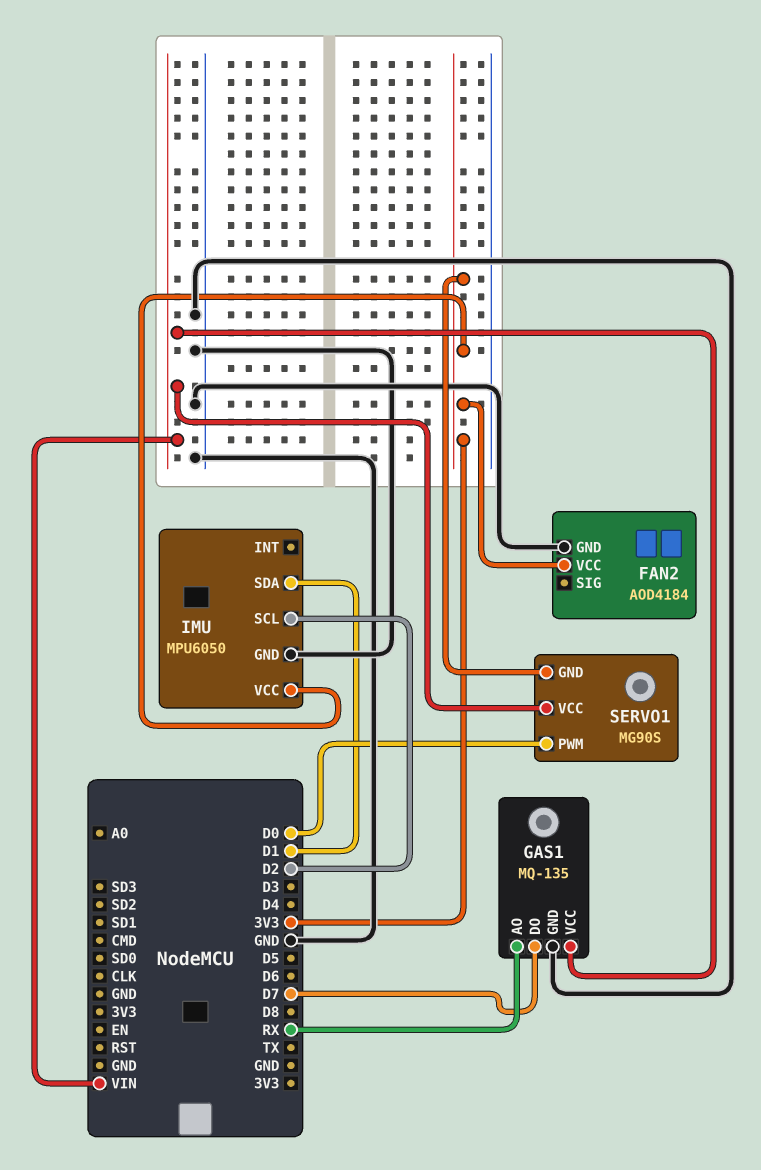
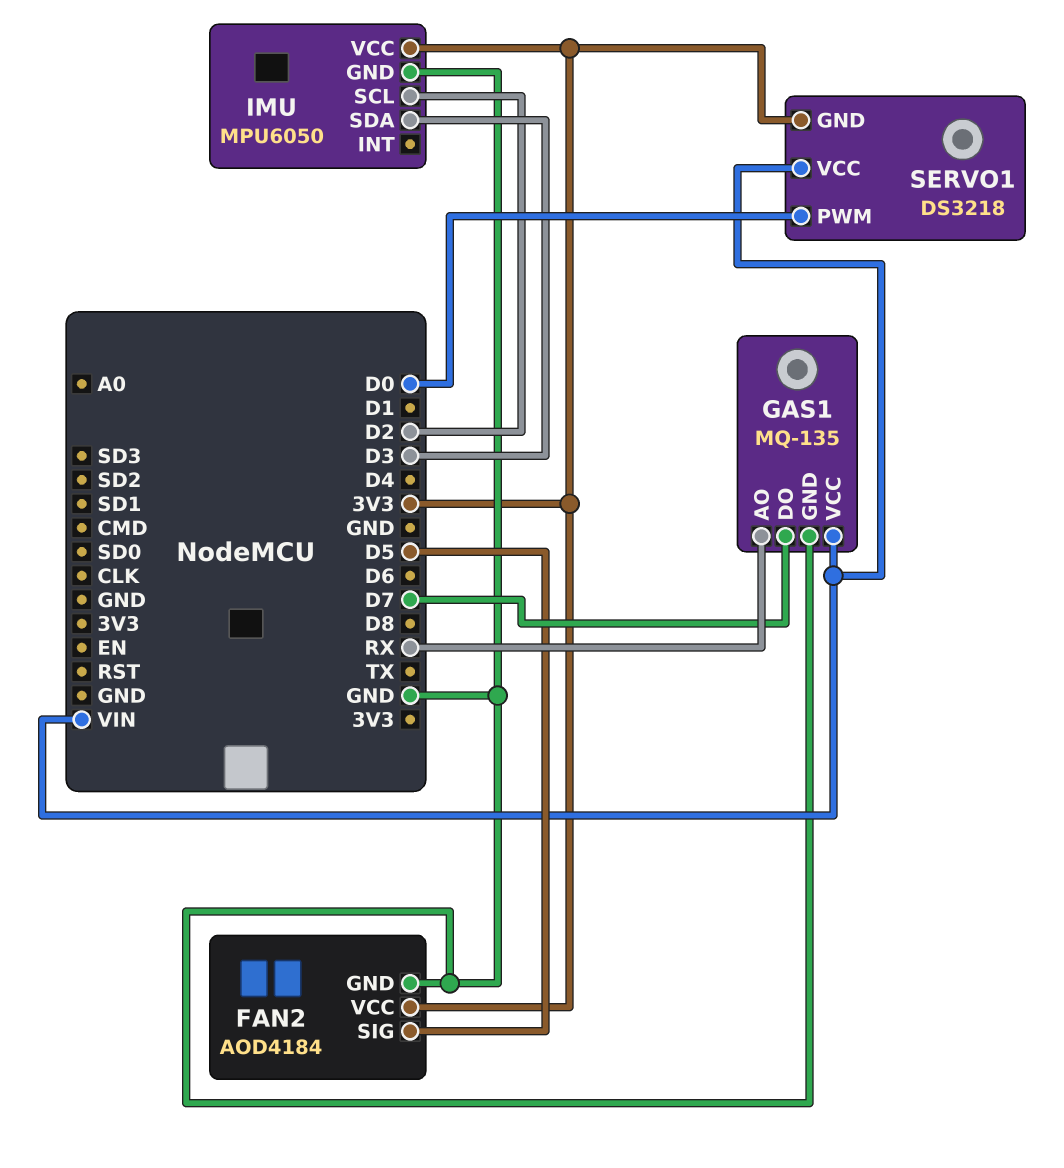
FAN2 pin SIG: none -> D5
IMU pin SDA: D1 -> D3
SERVO1: MG90S -> DS3218

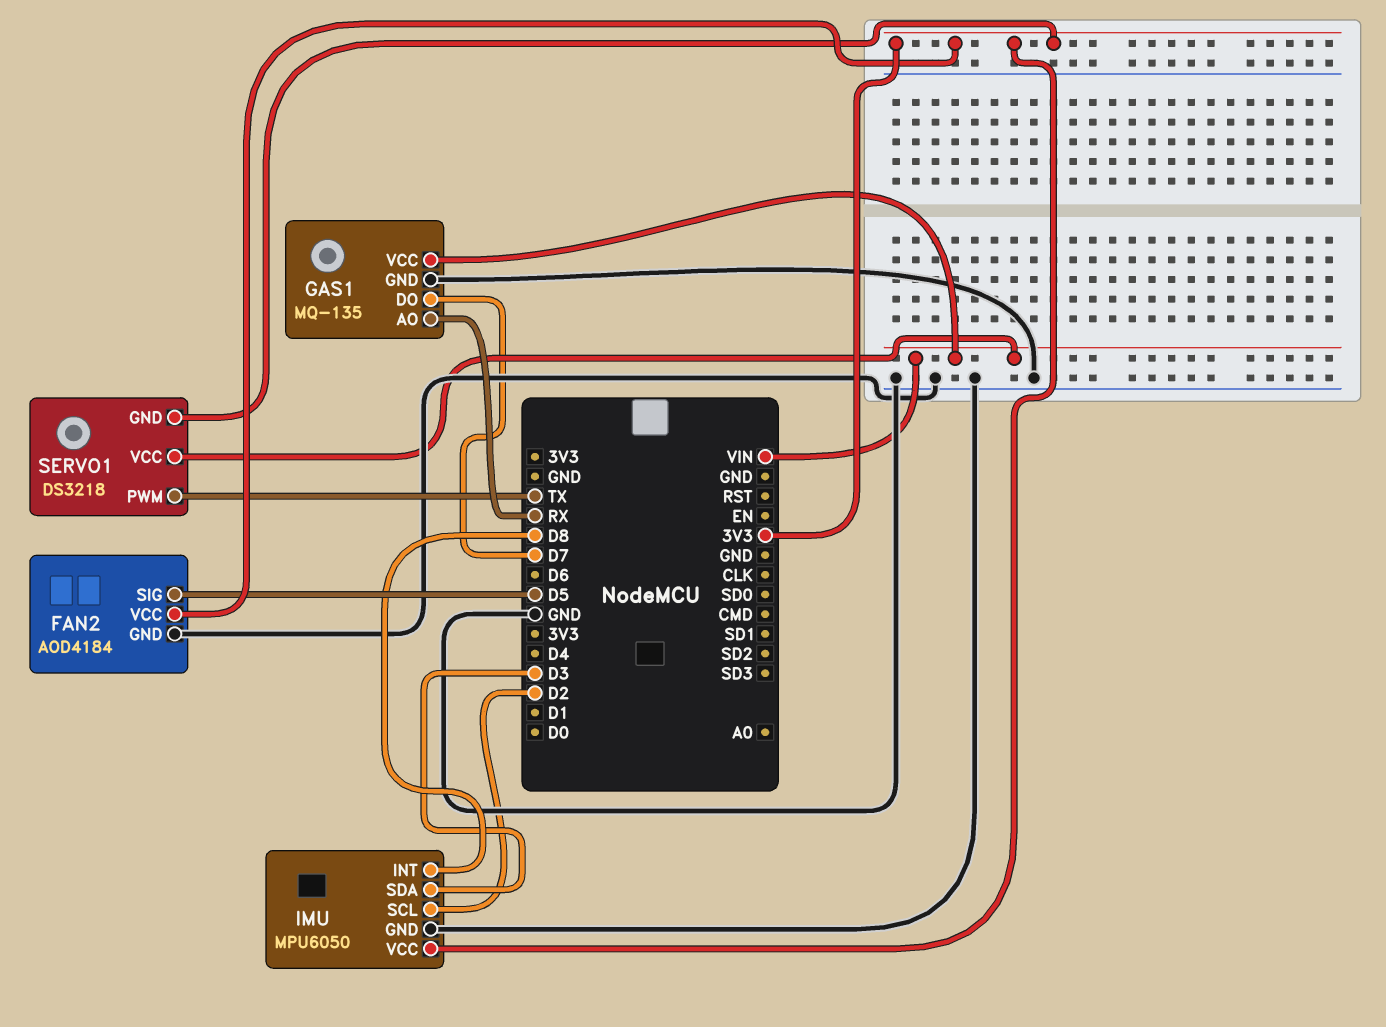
IMU pin INT: none -> D8
SERVO1 pin PWM: D0 -> TX

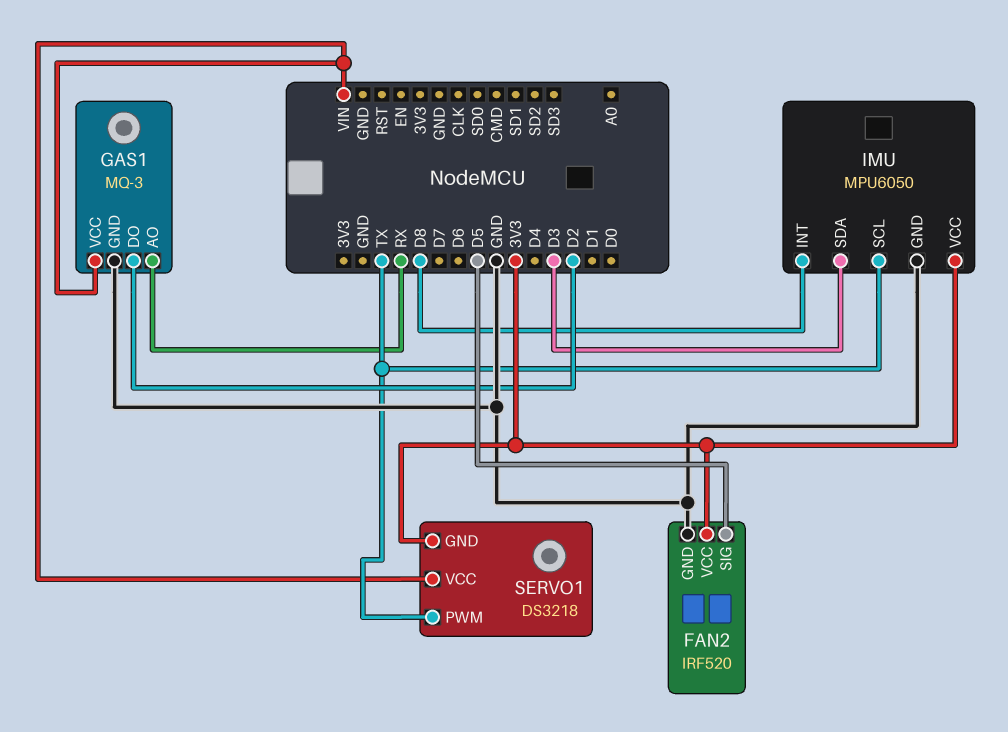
FAN2: AOD4184 -> IRF520
GAS1: MQ-135 -> MQ-3
GAS1 pin DO: D7 -> D2
IMU pin SCL: D2 -> TX

